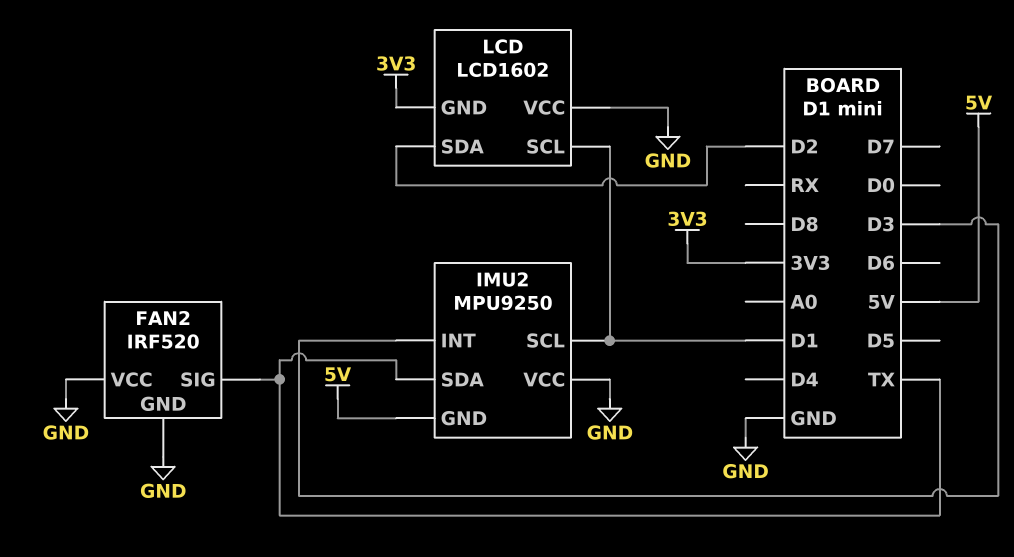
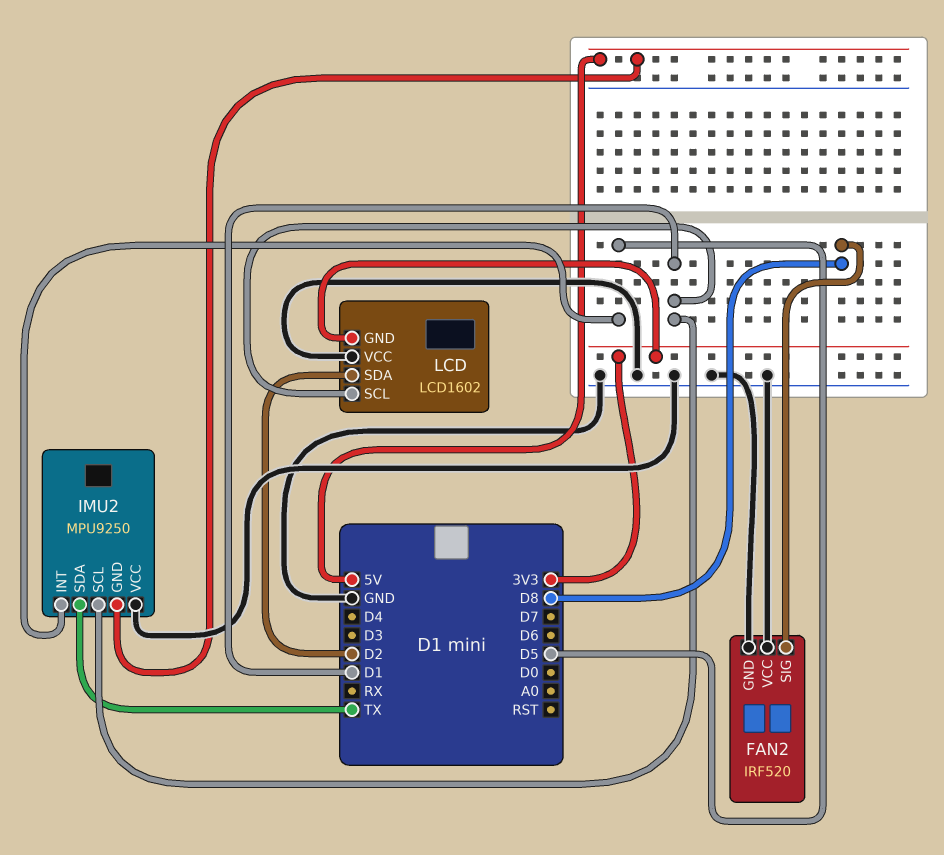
FAN2 pin SIG: TX -> D8
IMU2 pin INT: D3 -> D5

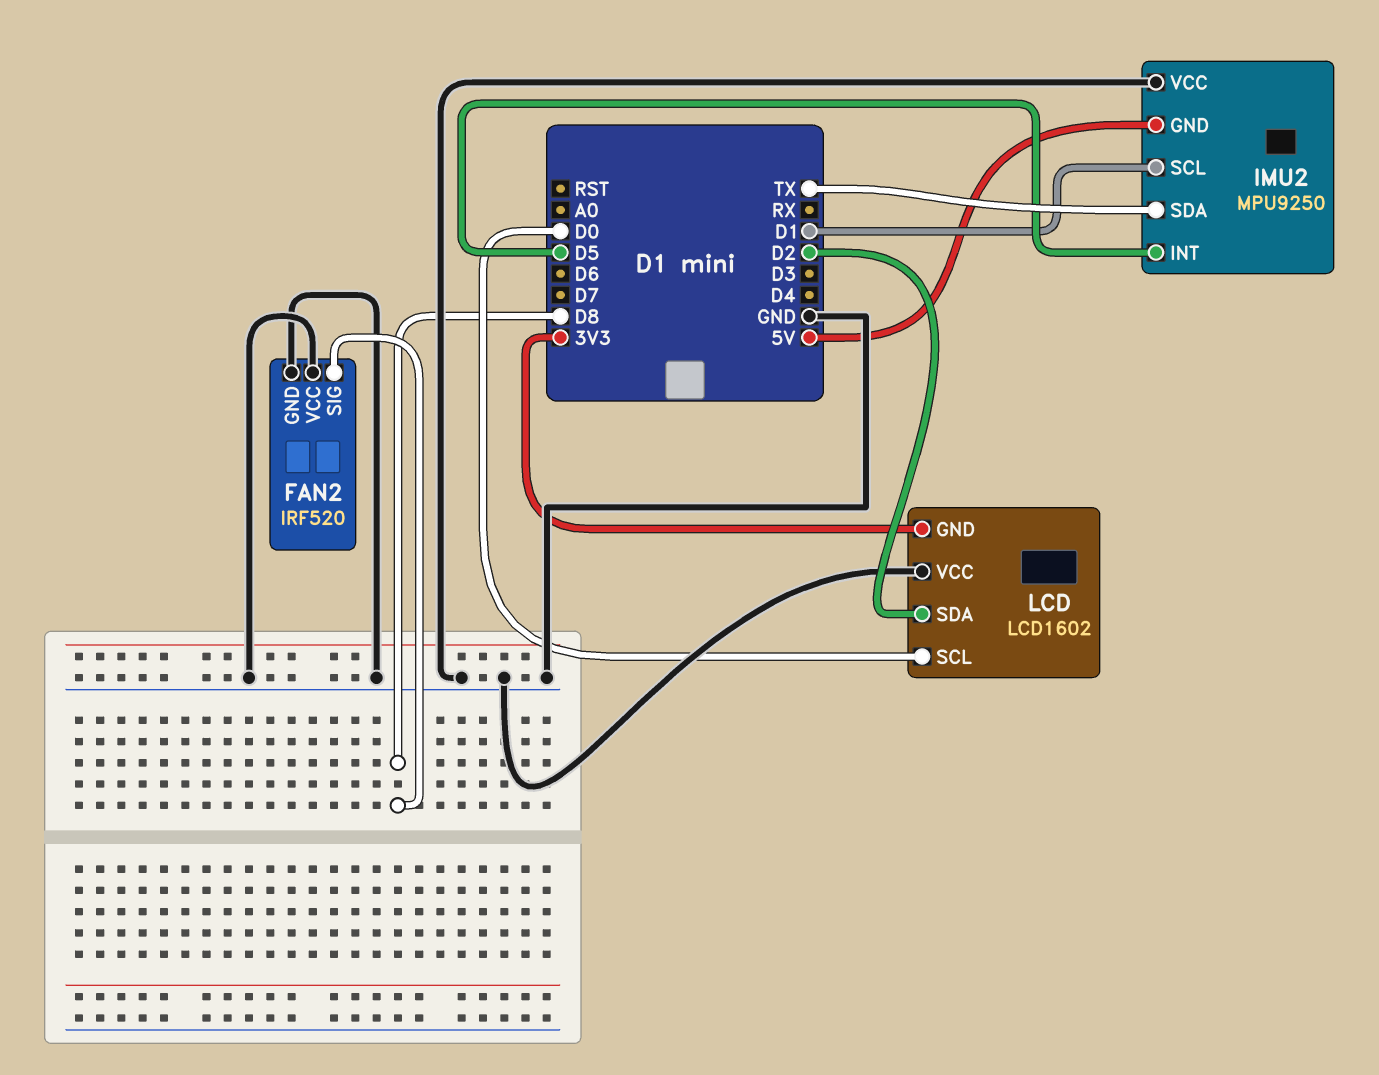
LCD pin SCL: D1 -> D0

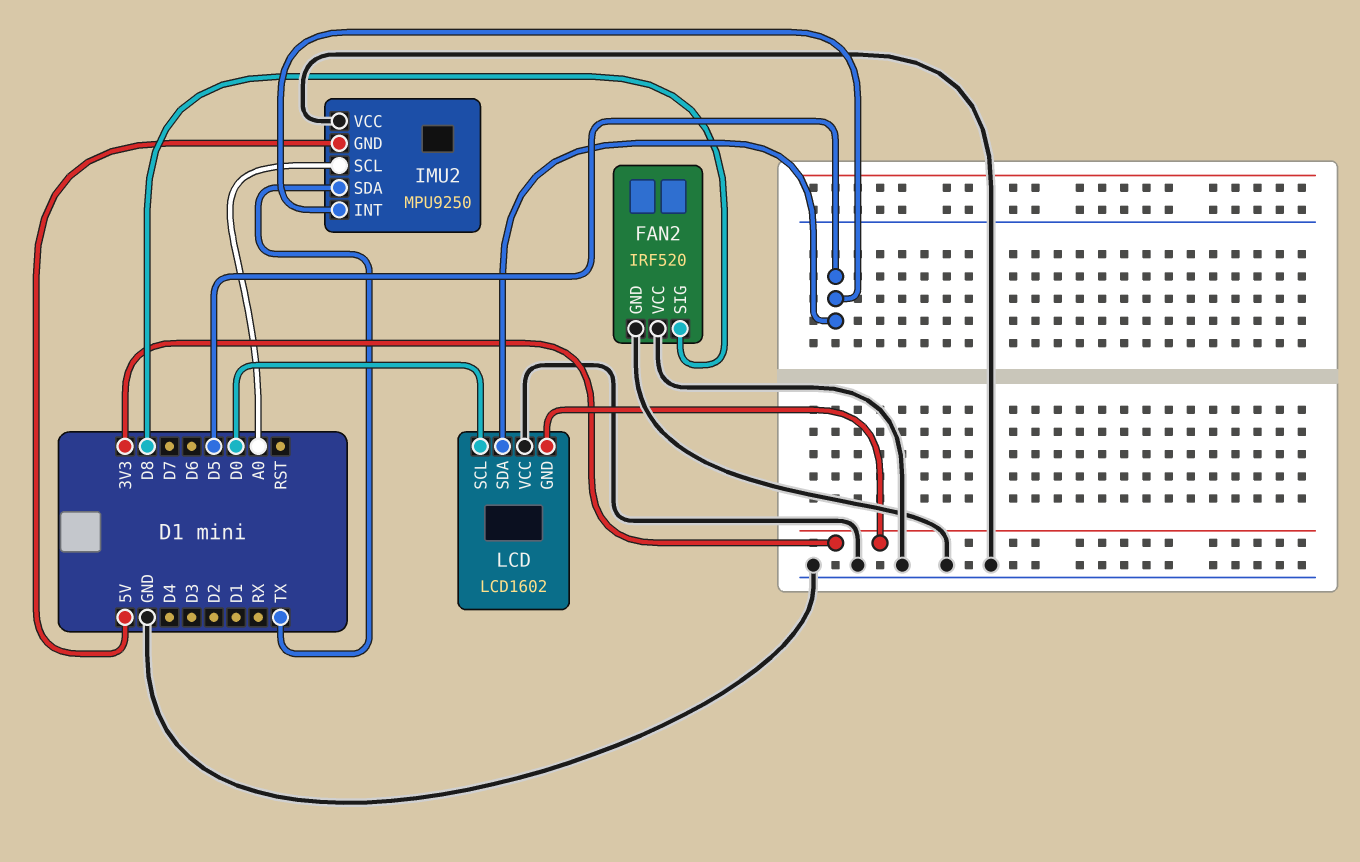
IMU2 pin SCL: D1 -> A0
LCD pin SDA: D2 -> D5

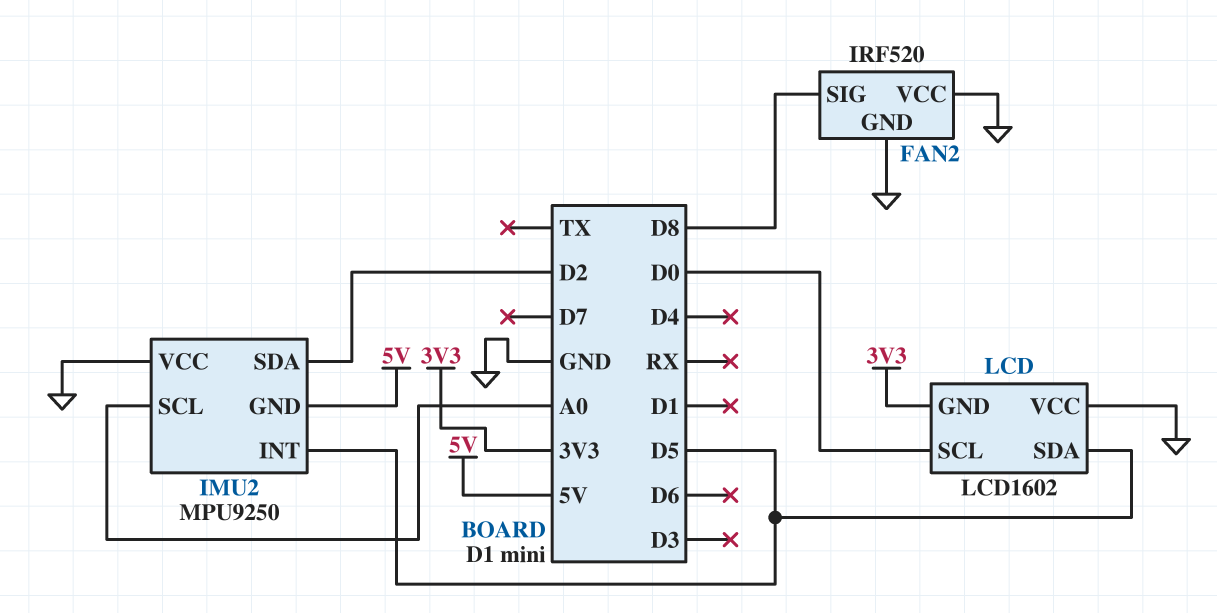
IMU2 pin SDA: TX -> D2

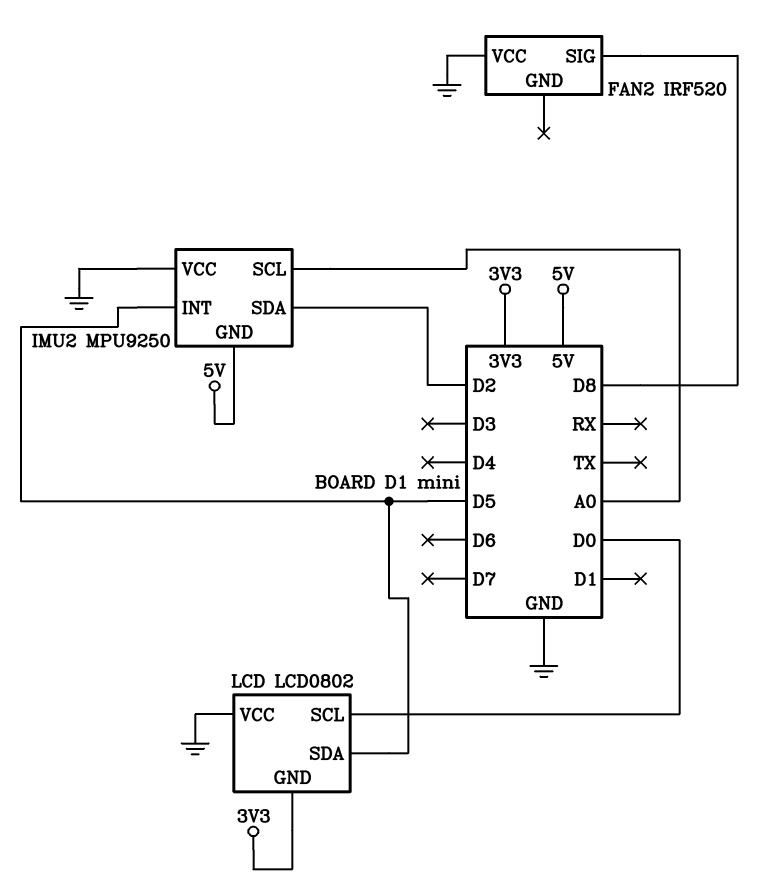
FAN2 pin GND: GND -> none
LCD: LCD1602 -> LCD0802

